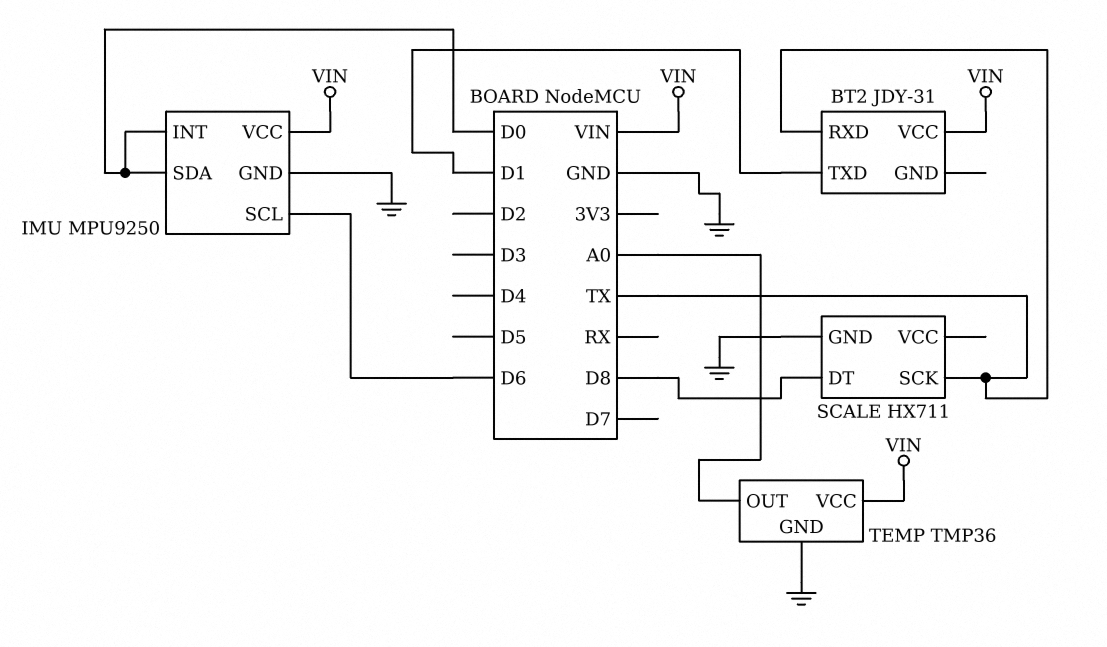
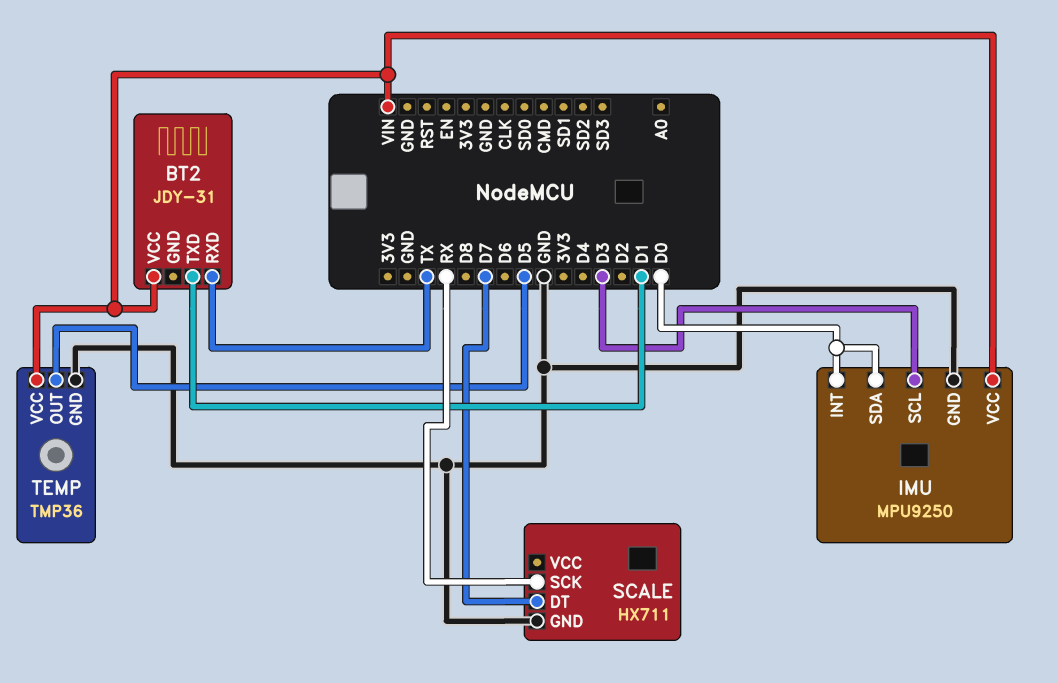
IMU pin SCL: D6 -> D3
SCALE pin DT: D8 -> D7
SCALE pin SCK: TX -> RX
TEMP pin OUT: A0 -> D5

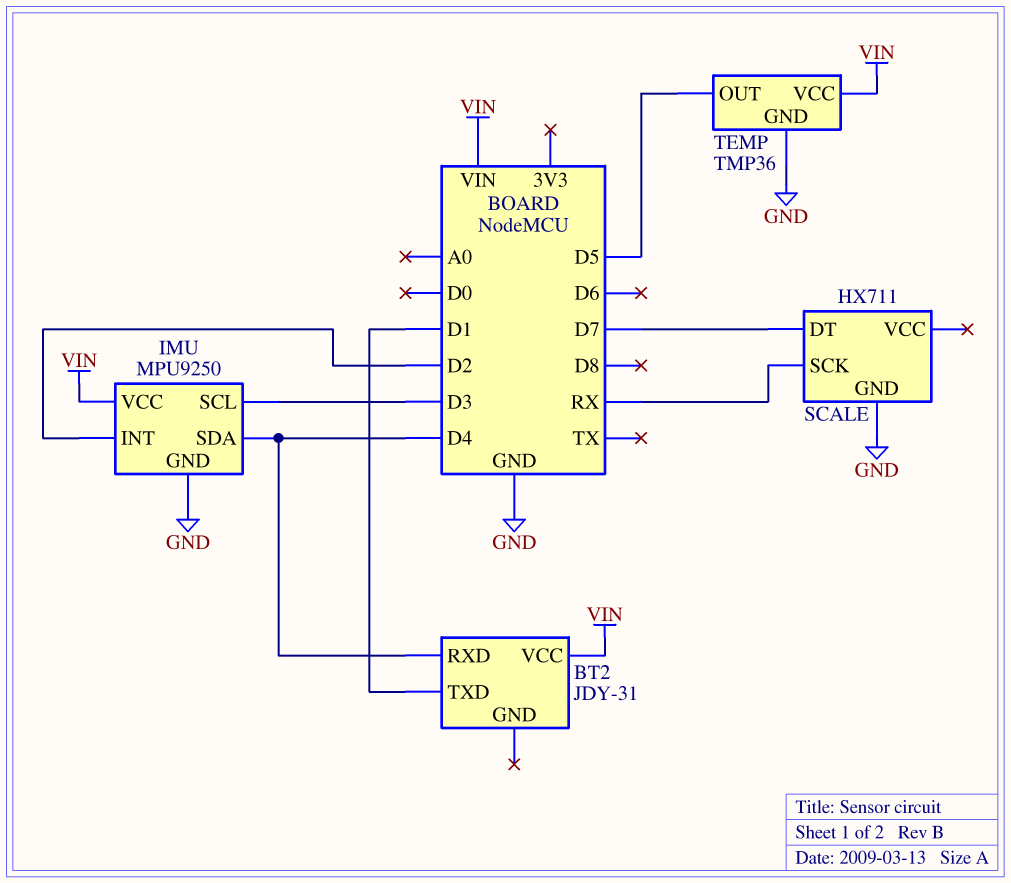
BT2 pin RXD: TX -> D4
IMU pin INT: D0 -> D2
IMU pin SDA: D0 -> D4

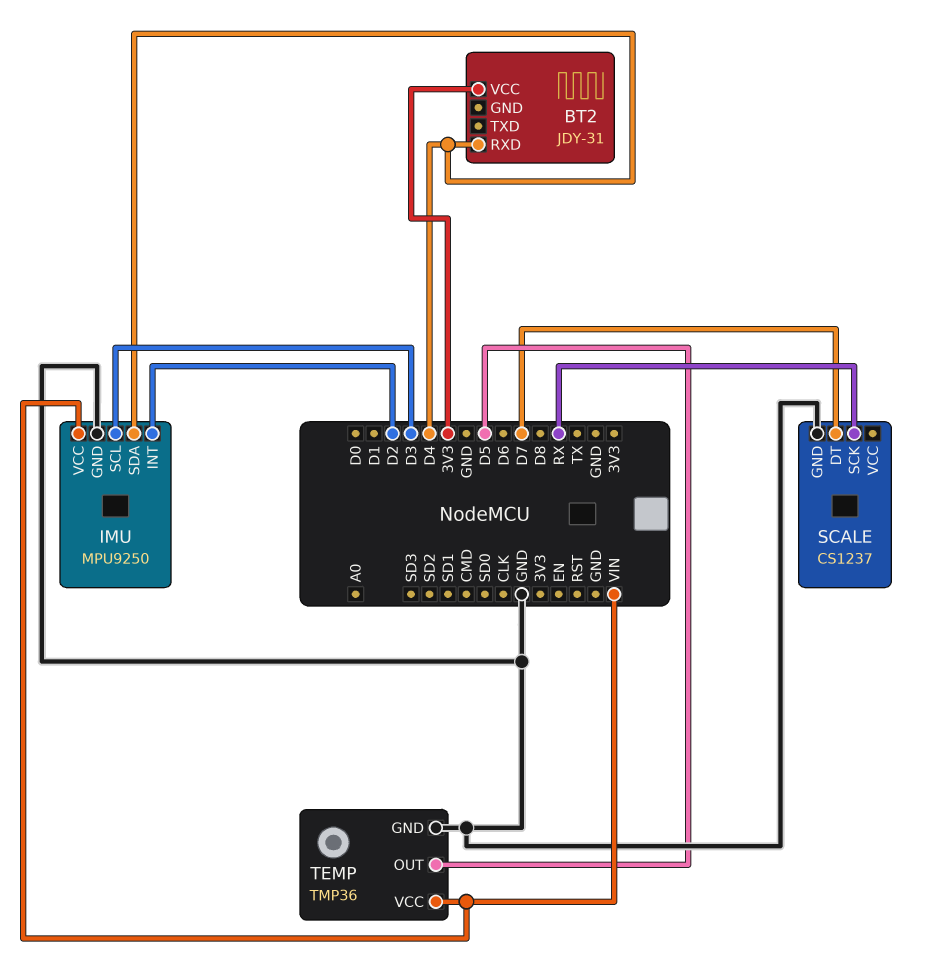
BT2 pin TXD: D1 -> none
BT2 pin VCC: VIN -> 3V3
SCALE: HX711 -> CS1237

